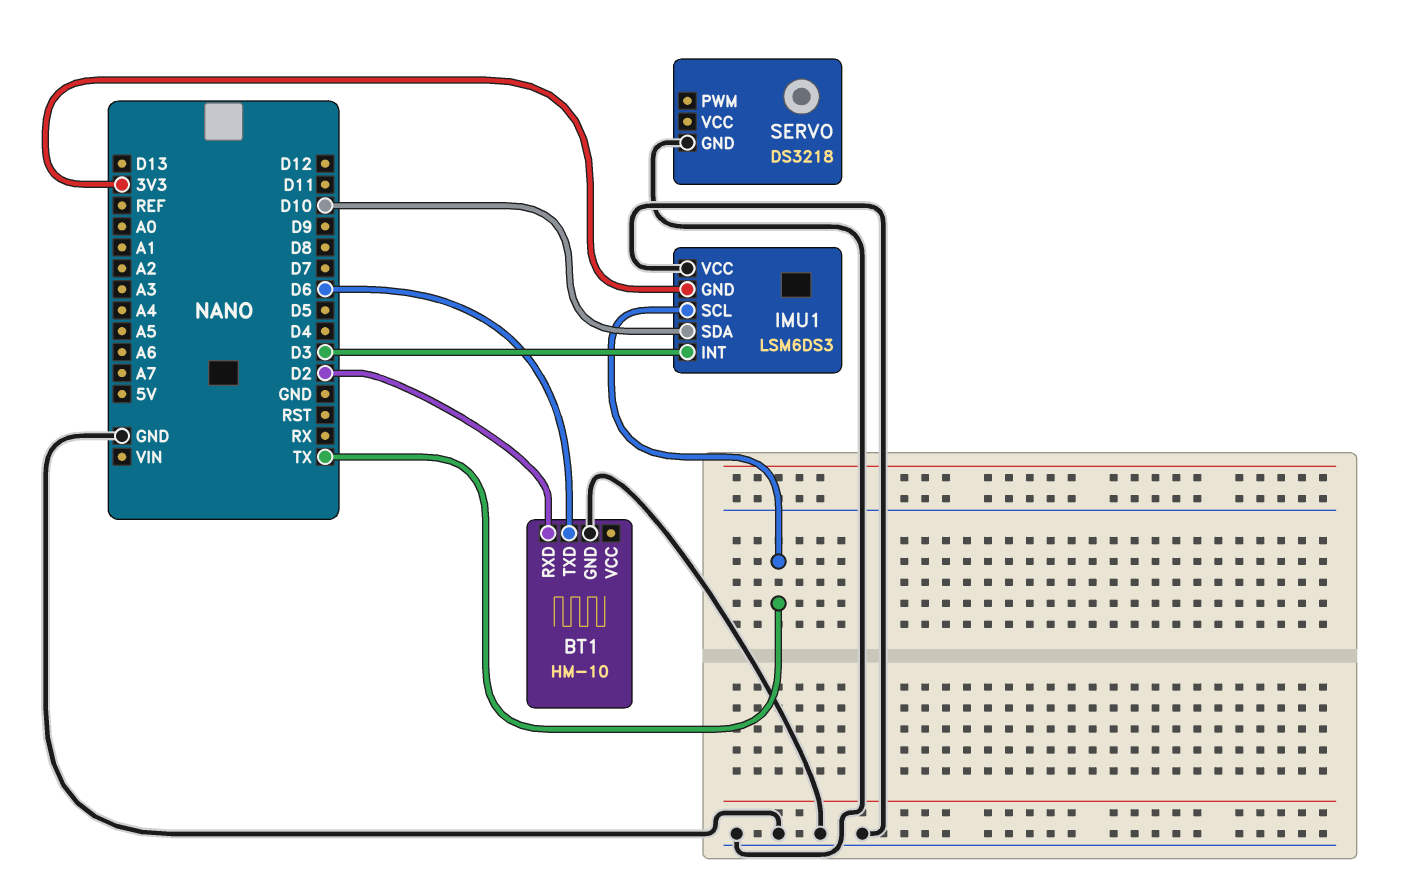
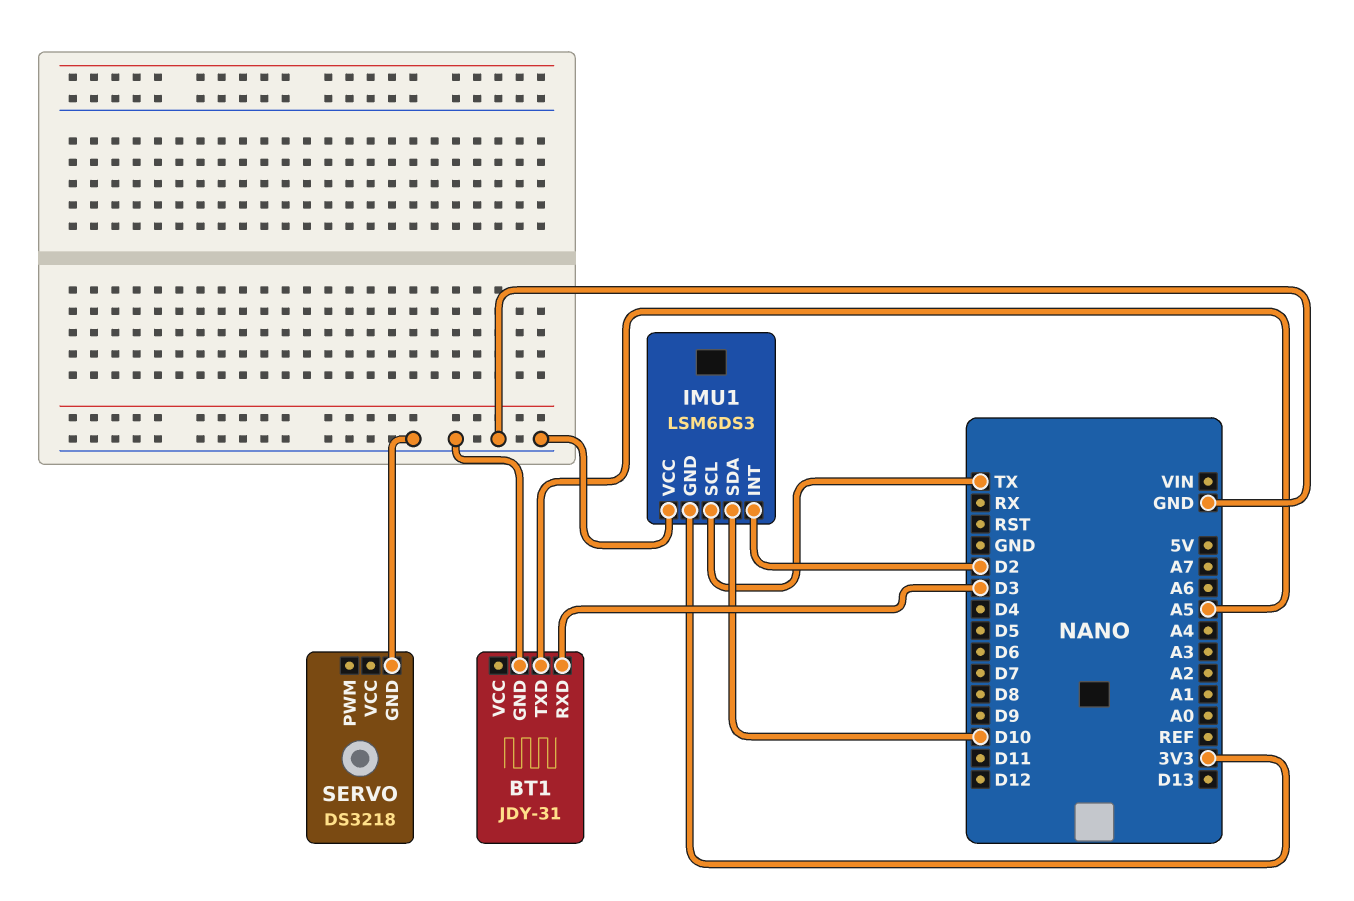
BT1: HM-10 -> JDY-31
BT1 pin RXD: D2 -> D3
BT1 pin TXD: D6 -> A5
IMU1 pin INT: D3 -> D2

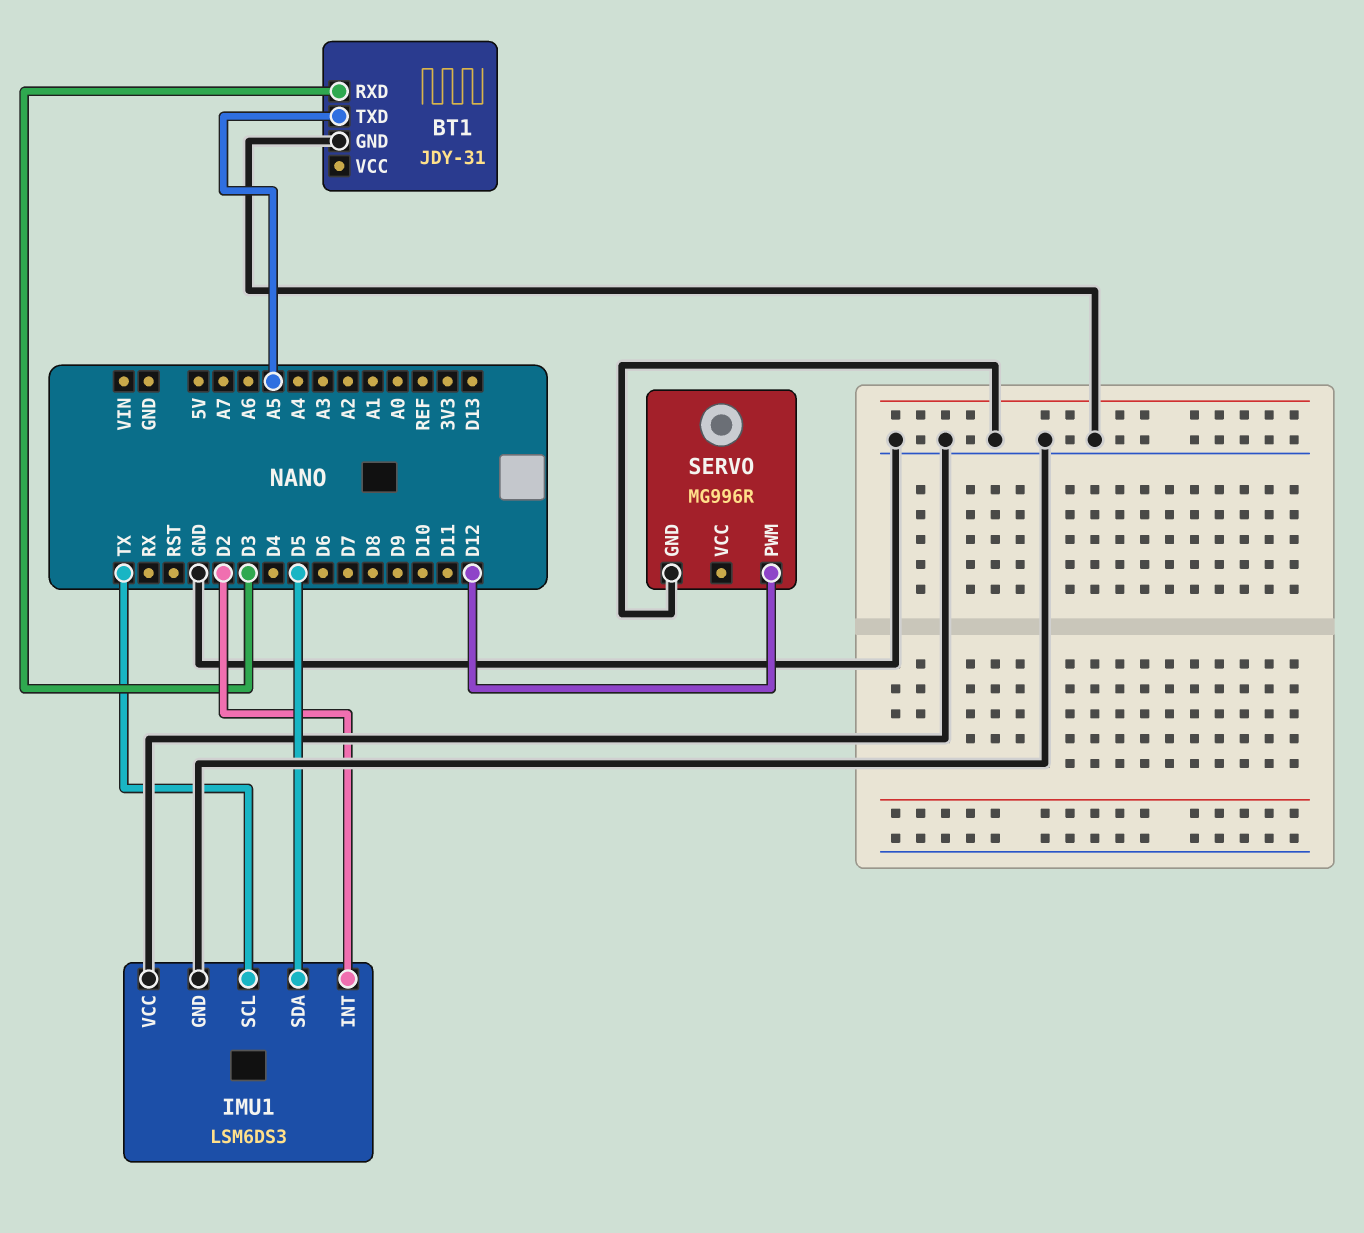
IMU1 pin GND: 3V3 -> GND
IMU1 pin SDA: D10 -> D5
SERVO: DS3218 -> MG996R
SERVO pin PWM: none -> D12

